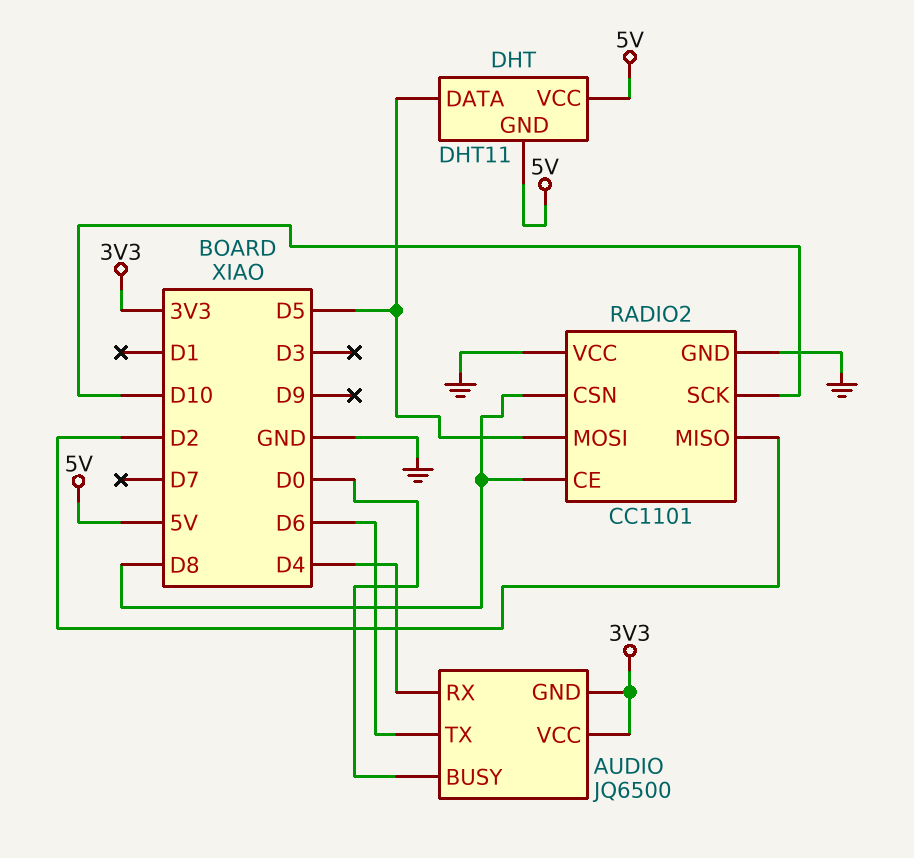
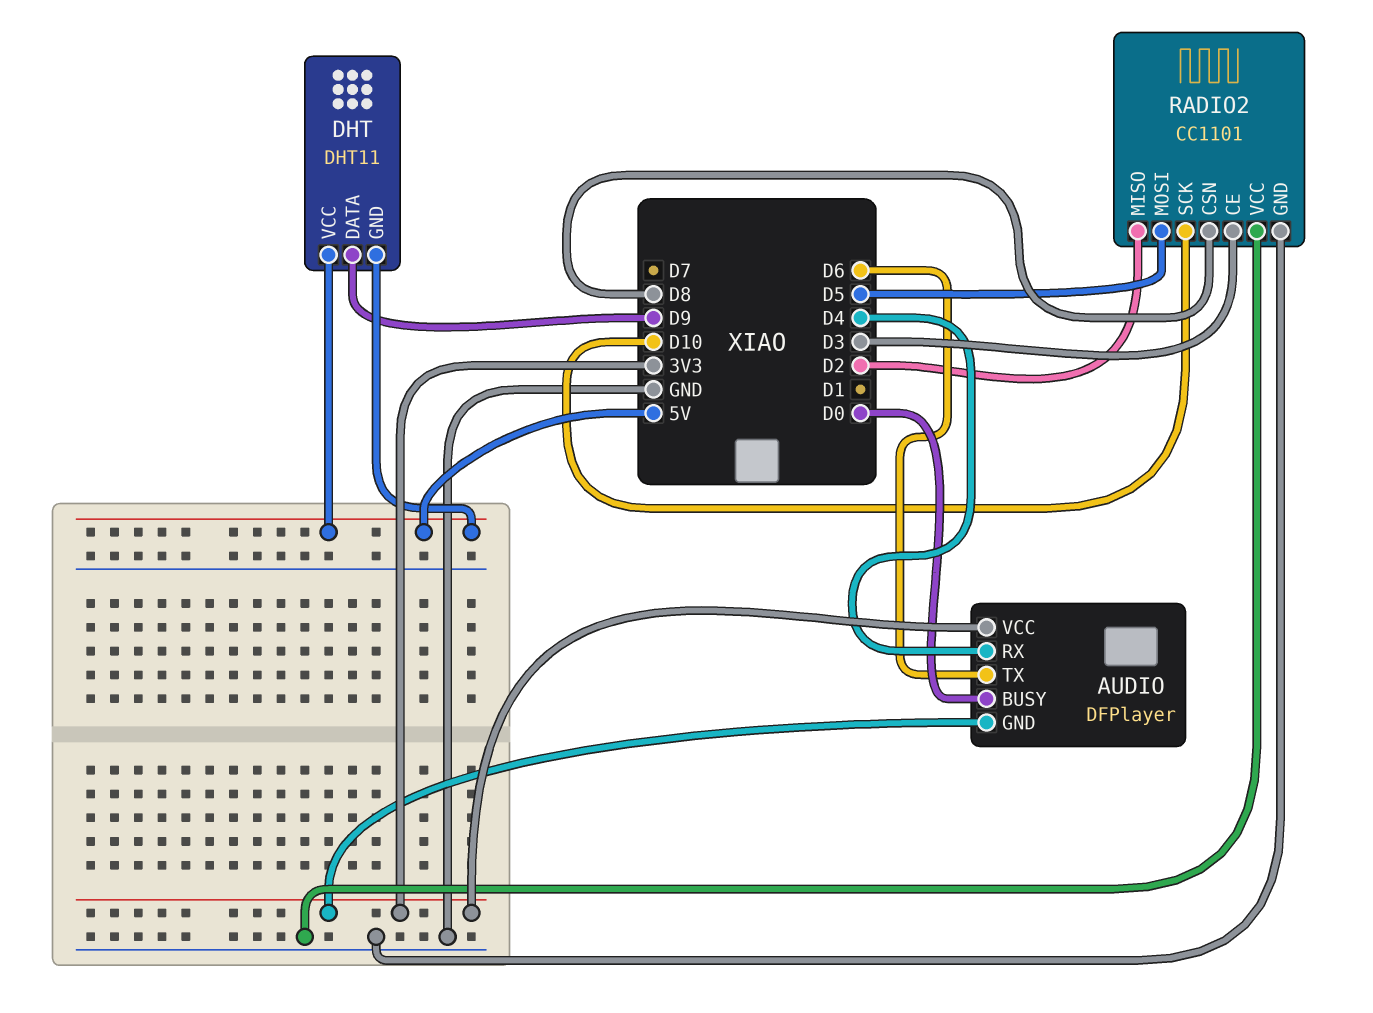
AUDIO: JQ6500 -> DFPlayer
DHT pin DATA: D5 -> D9
RADIO2 pin CE: D8 -> D3

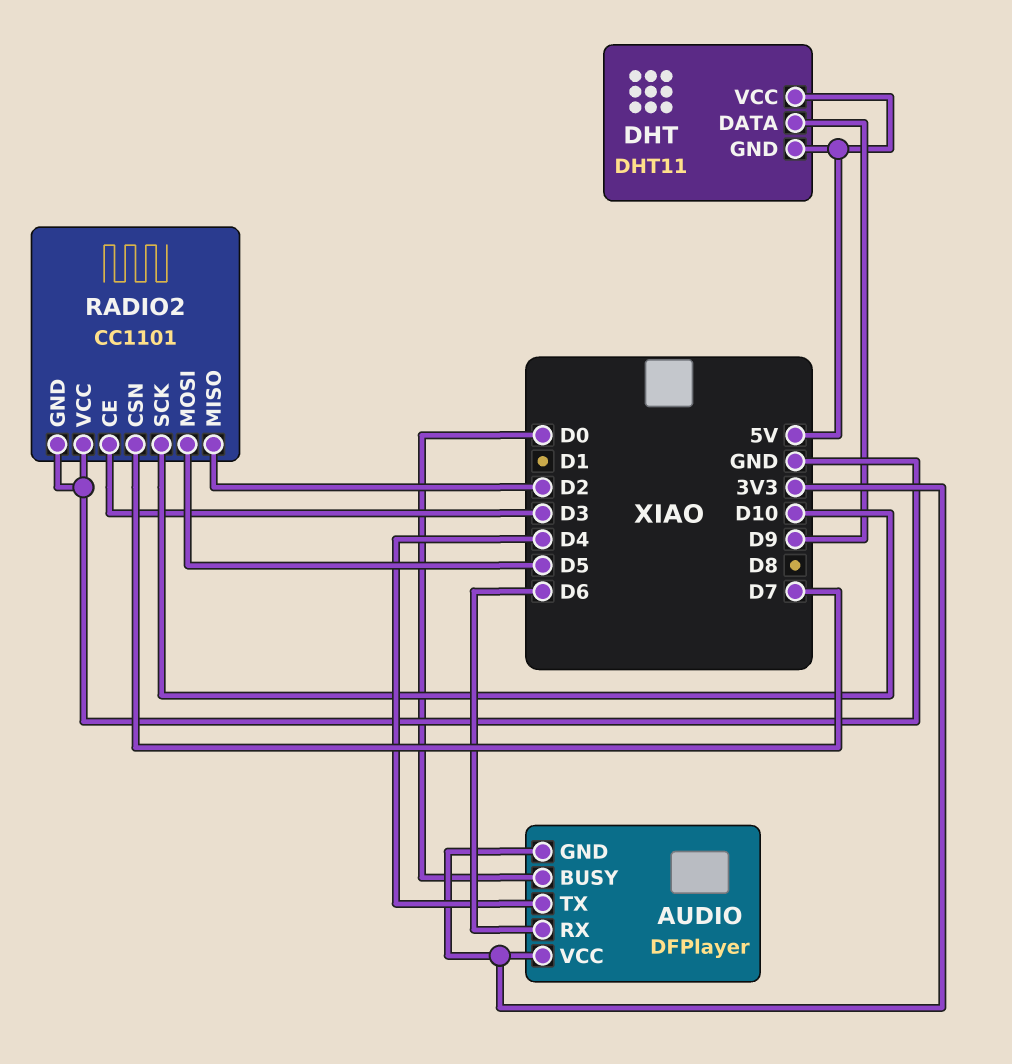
AUDIO pin RX: D4 -> D6
AUDIO pin TX: D6 -> D4
RADIO2 pin CSN: D8 -> D7

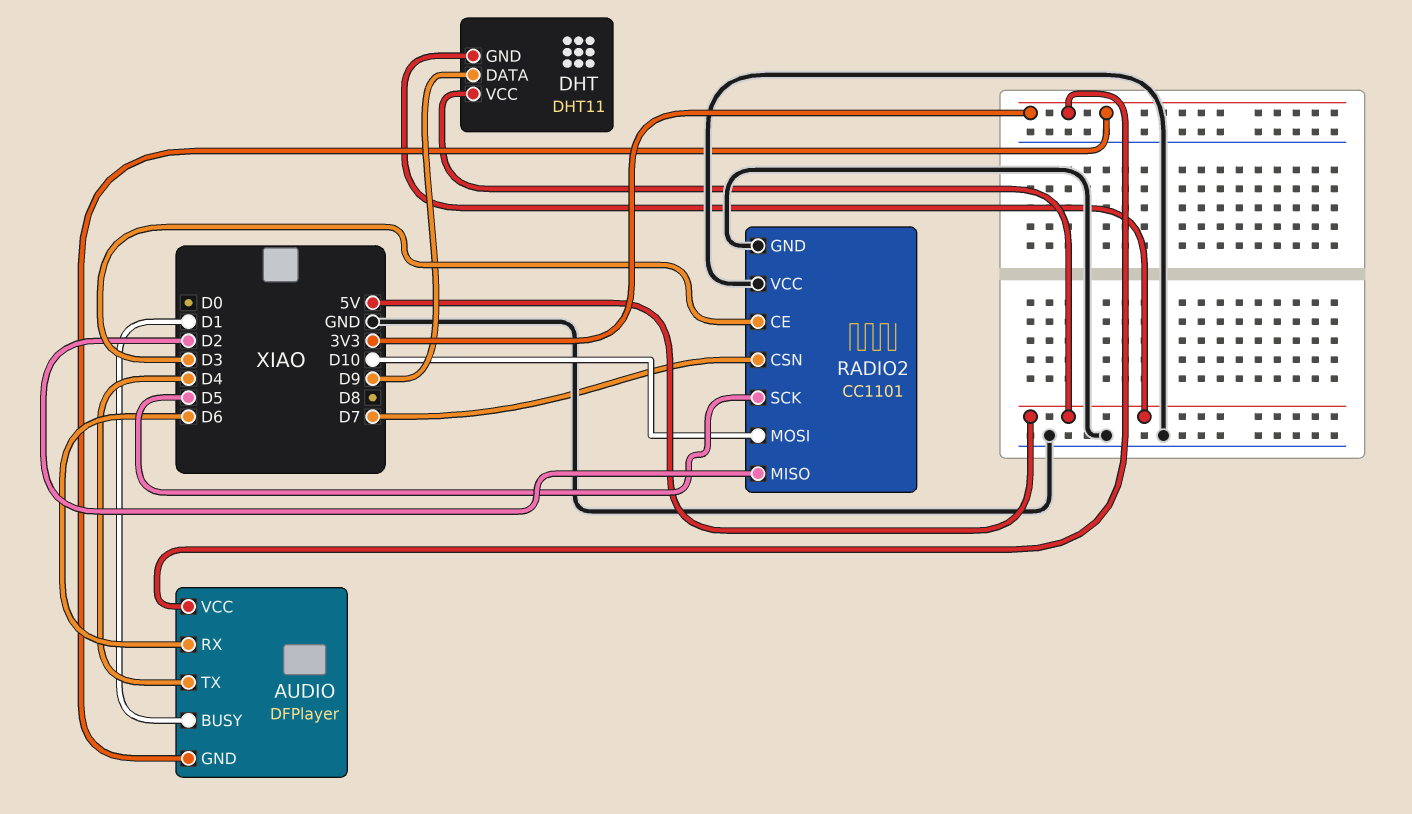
AUDIO pin BUSY: D0 -> D1
RADIO2 pin MOSI: D5 -> D10
RADIO2 pin SCK: D10 -> D5

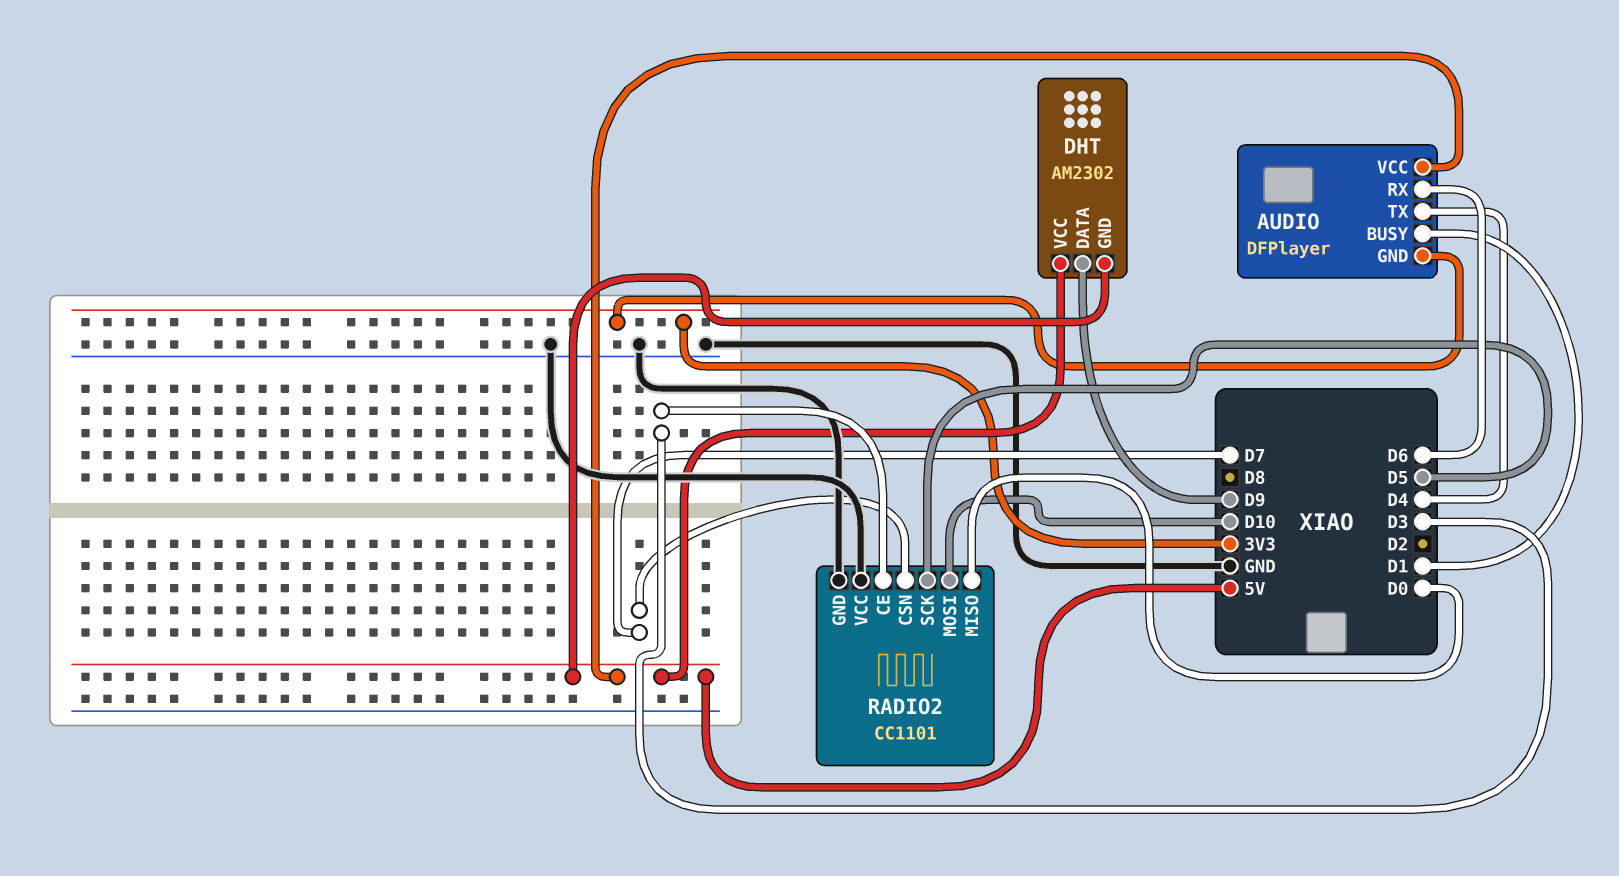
AUDIO pin VCC: 3V3 -> 5V
DHT: DHT11 -> AM2302
RADIO2 pin MISO: D2 -> D0

